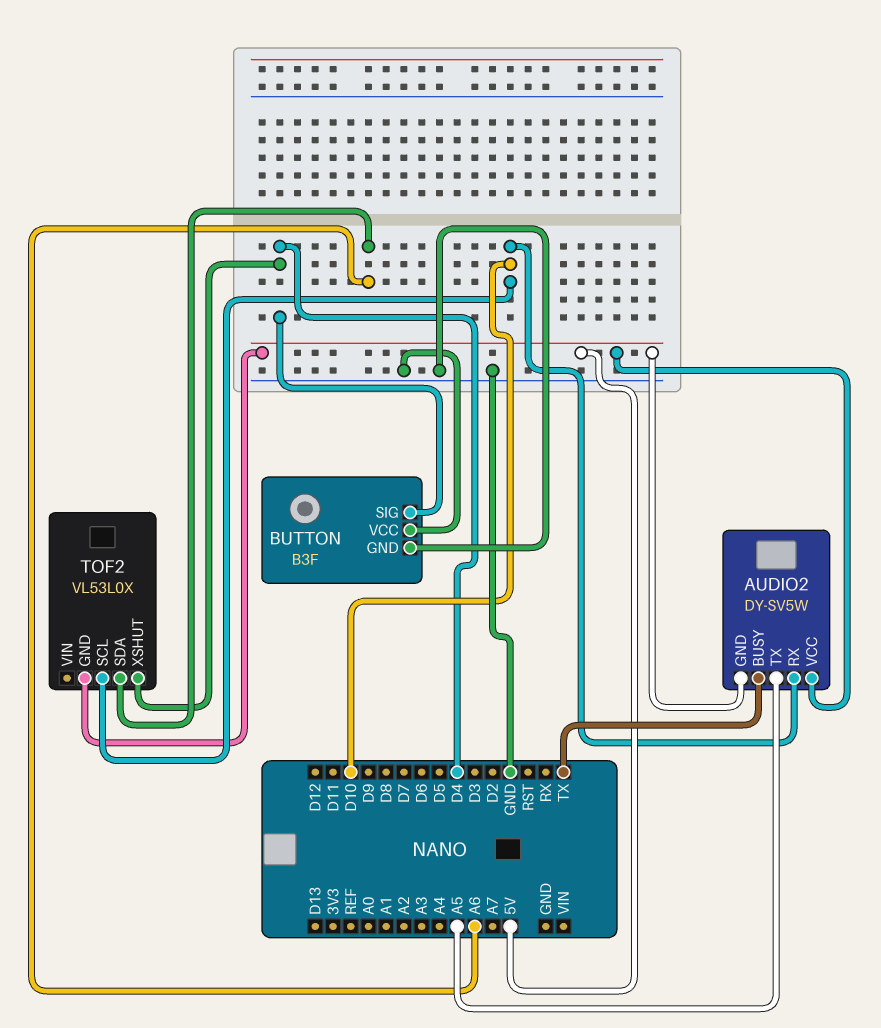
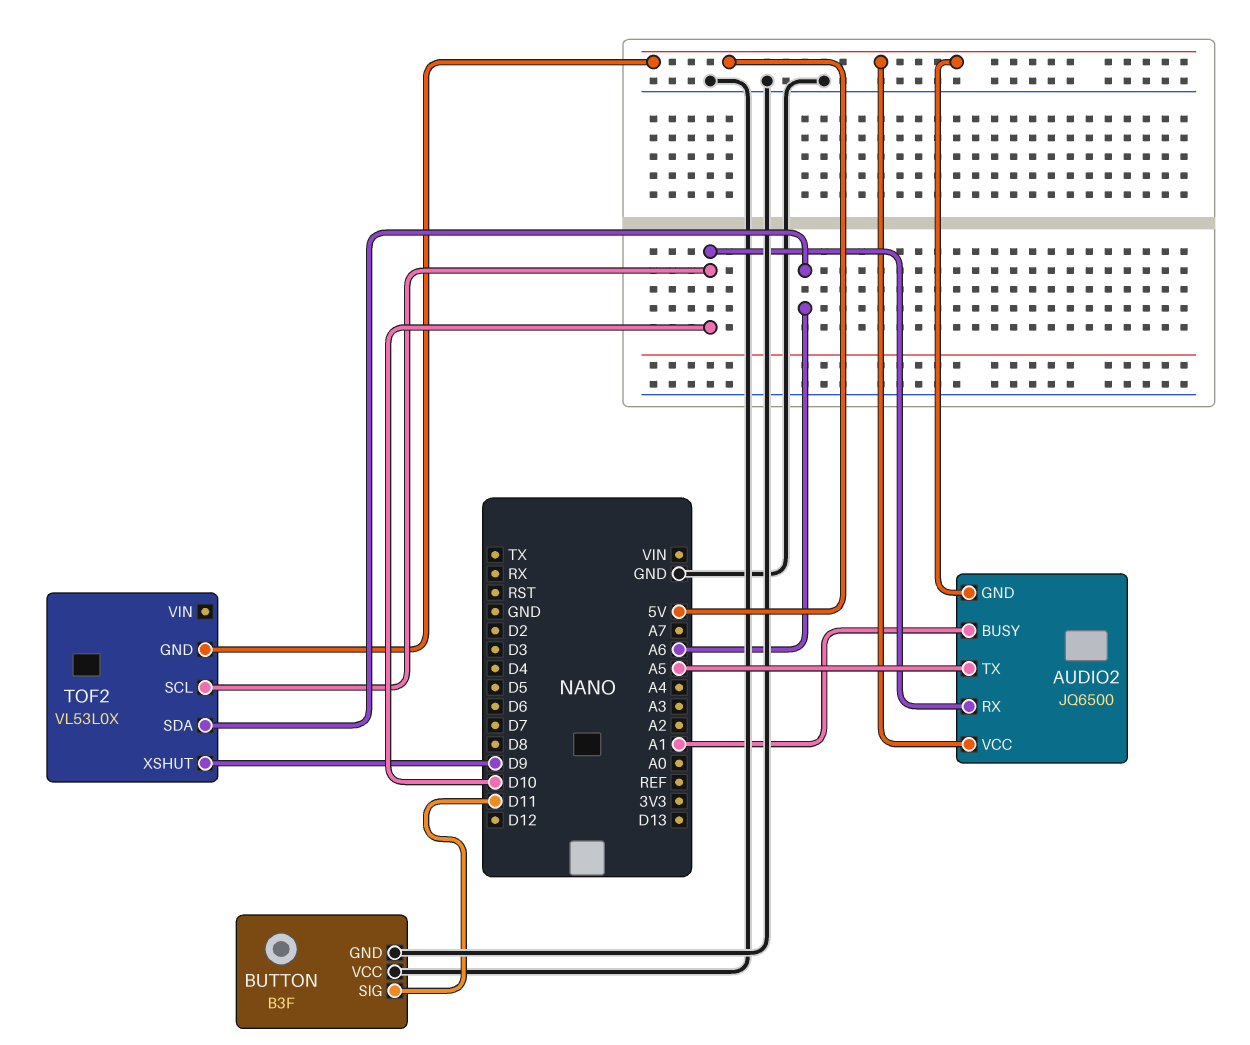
AUDIO2: DY-SV5W -> JQ6500
AUDIO2 pin BUSY: TX -> A1
BUTTON pin SIG: D4 -> D11
TOF2 pin XSHUT: D4 -> D9

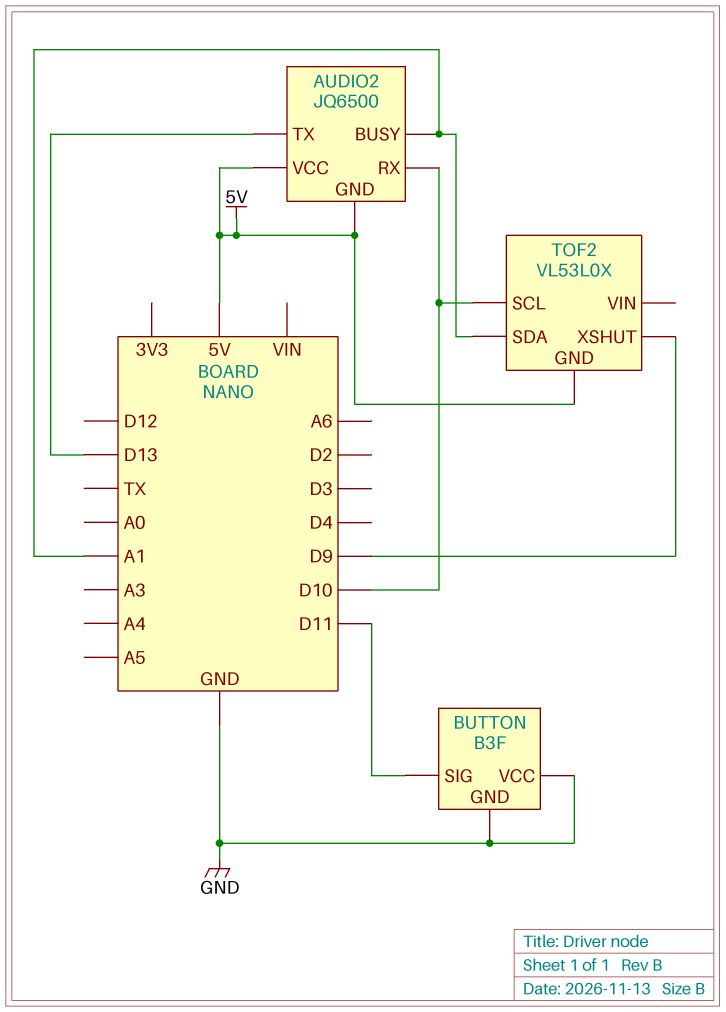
AUDIO2 pin TX: A5 -> D13
TOF2 pin SDA: A6 -> A1

